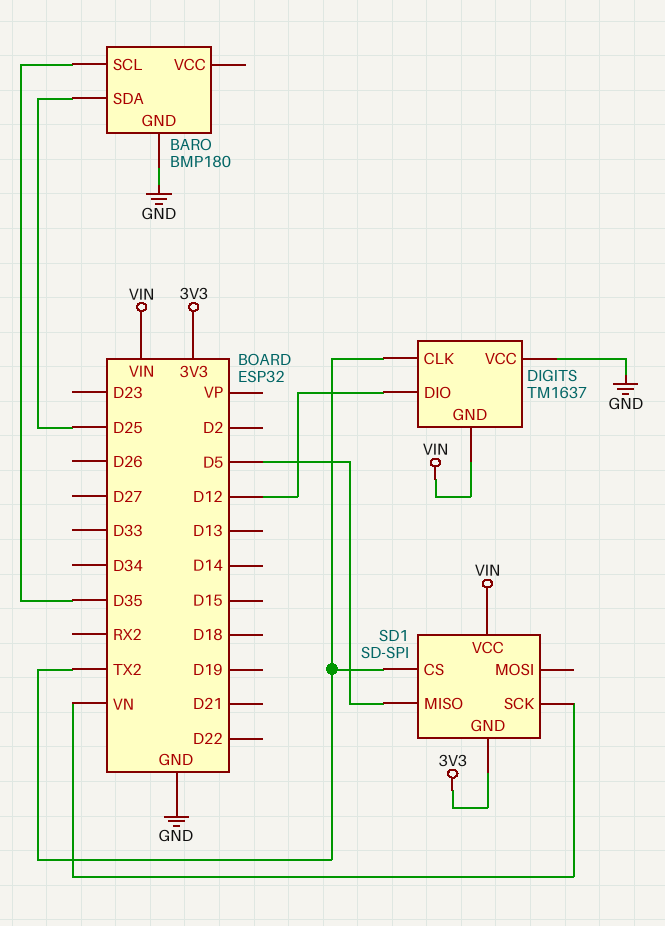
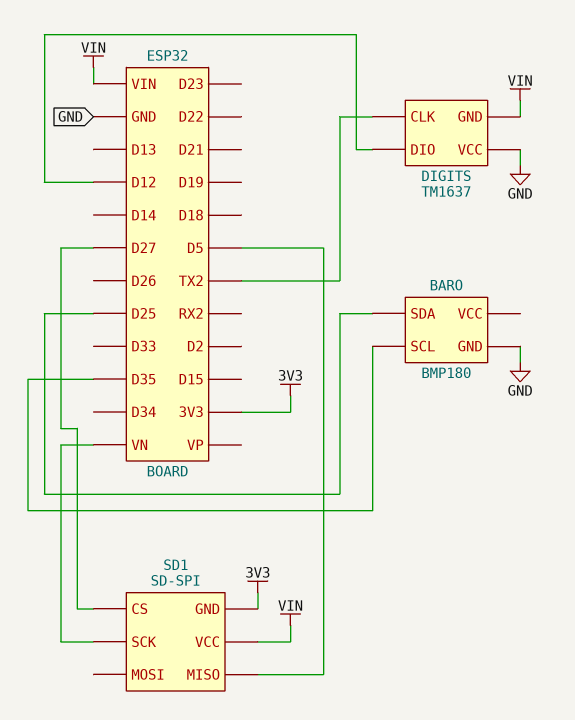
SD1 pin CS: TX2 -> D27

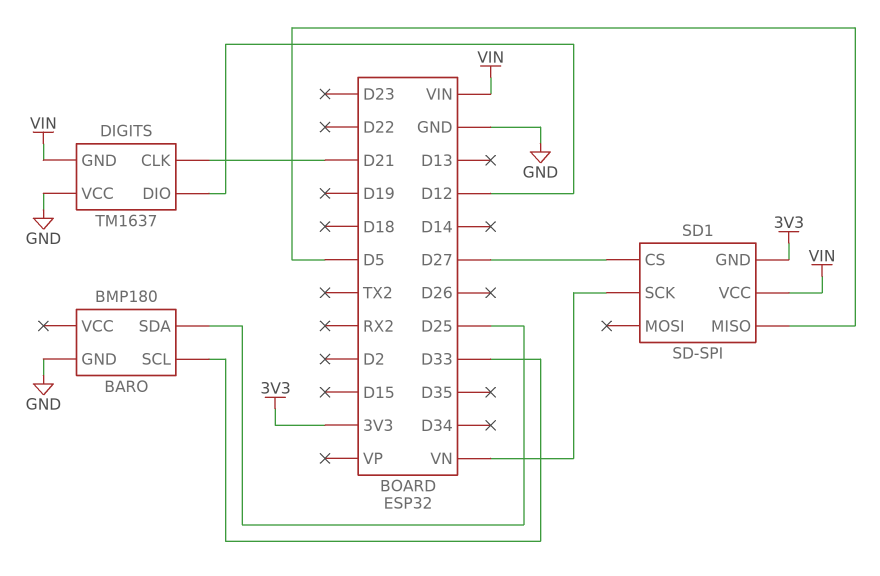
BARO pin SCL: D35 -> D33
DIGITS pin CLK: TX2 -> D21

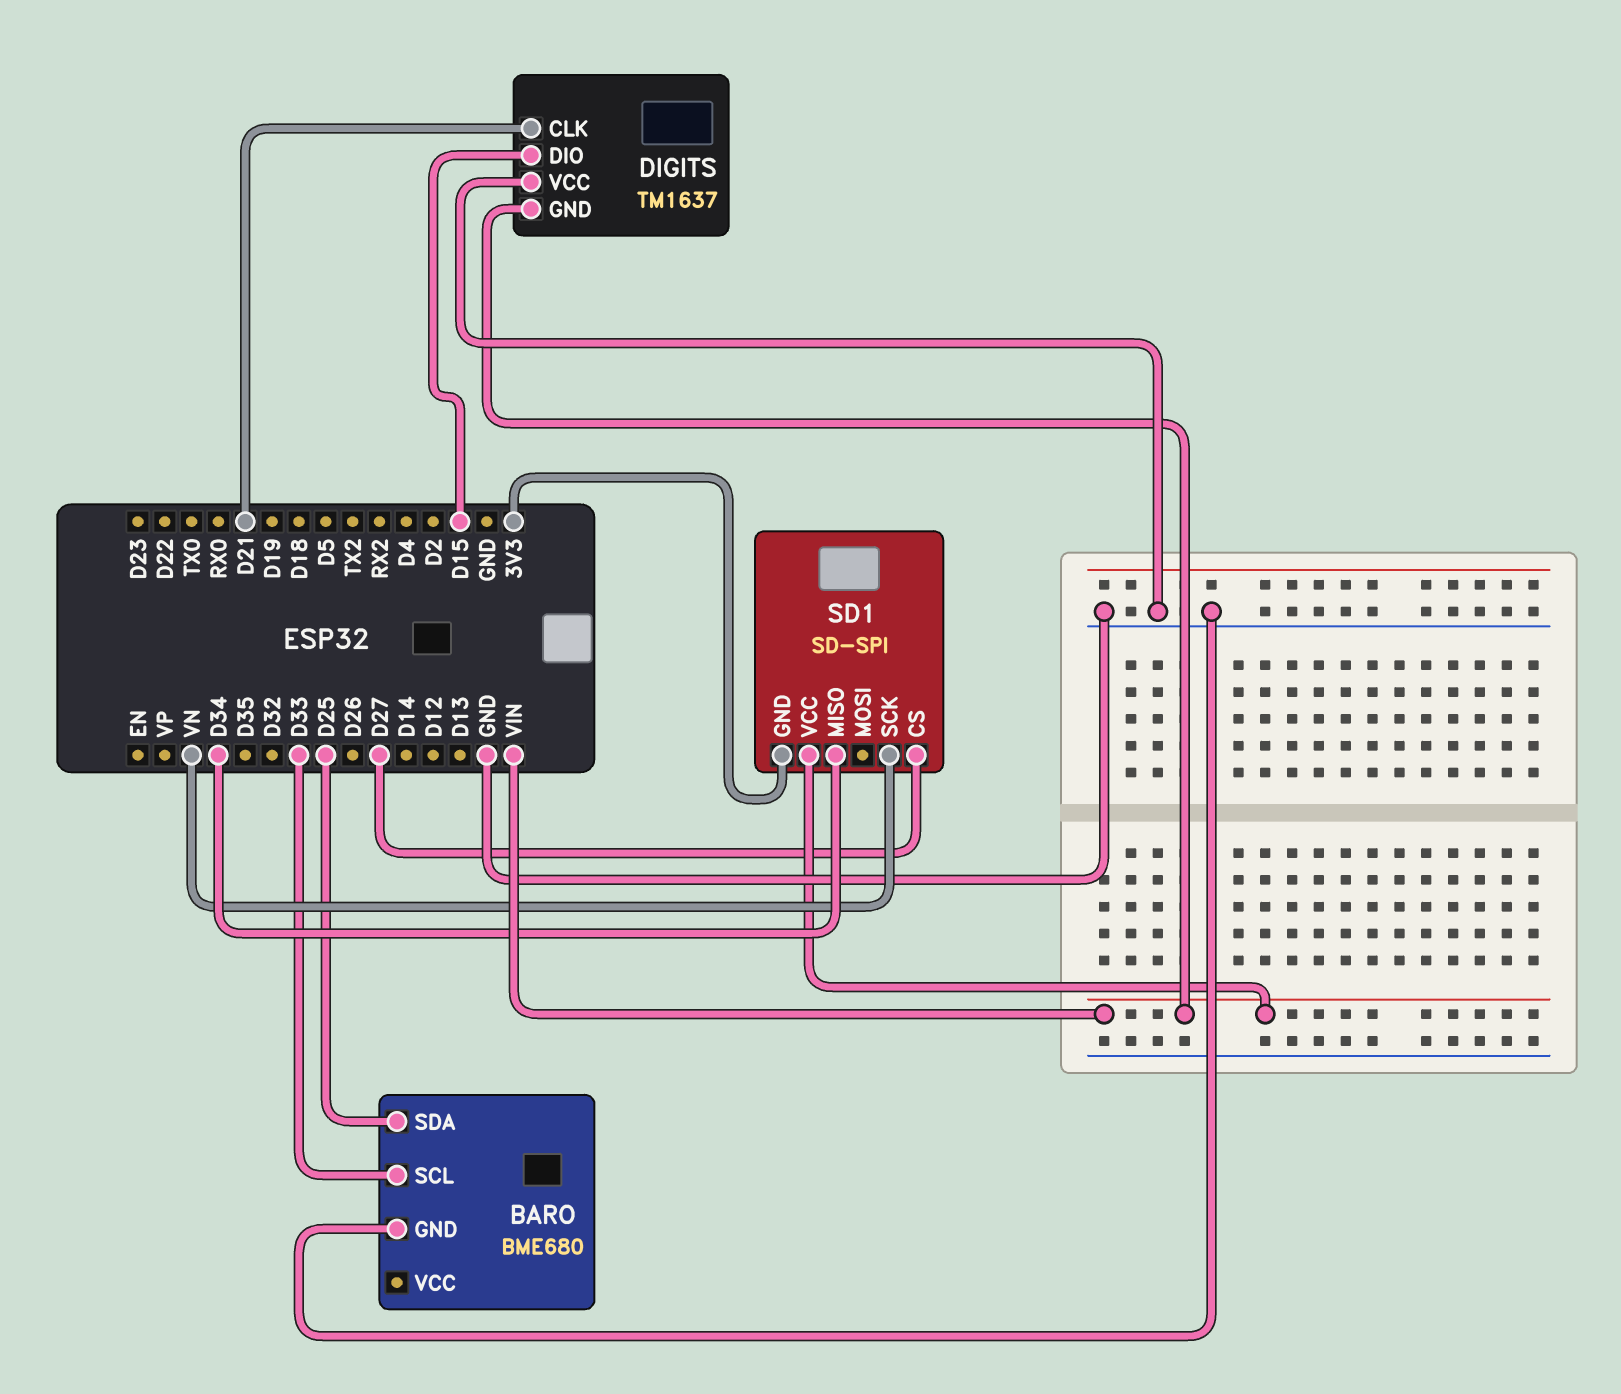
BARO: BMP180 -> BME680
DIGITS pin DIO: D12 -> D15
SD1 pin MISO: D5 -> D34

